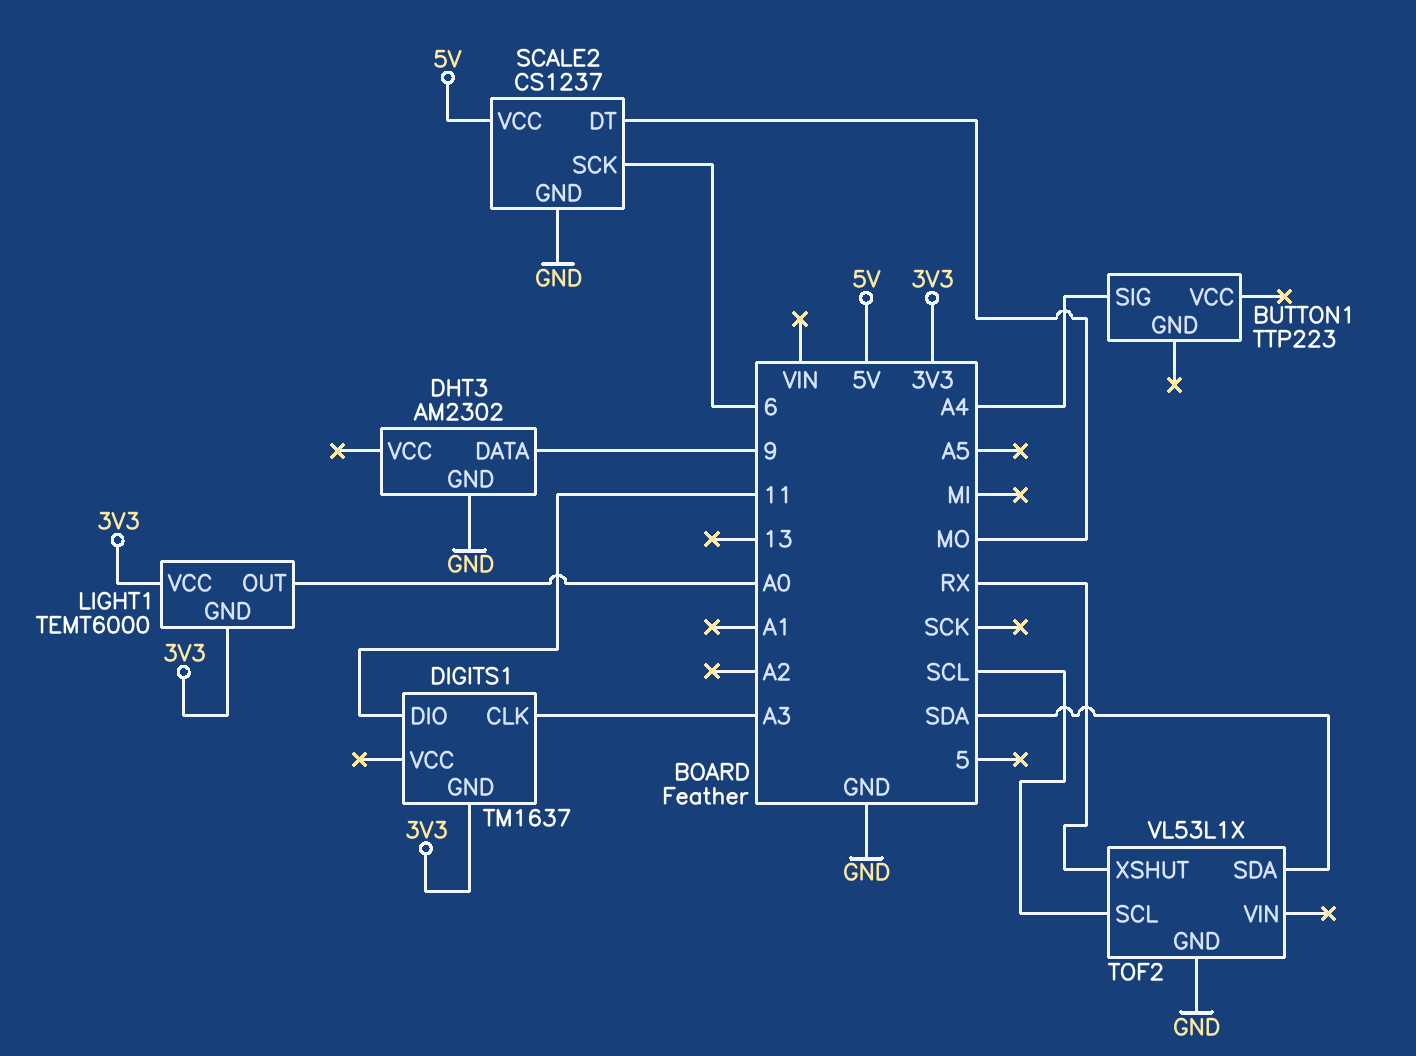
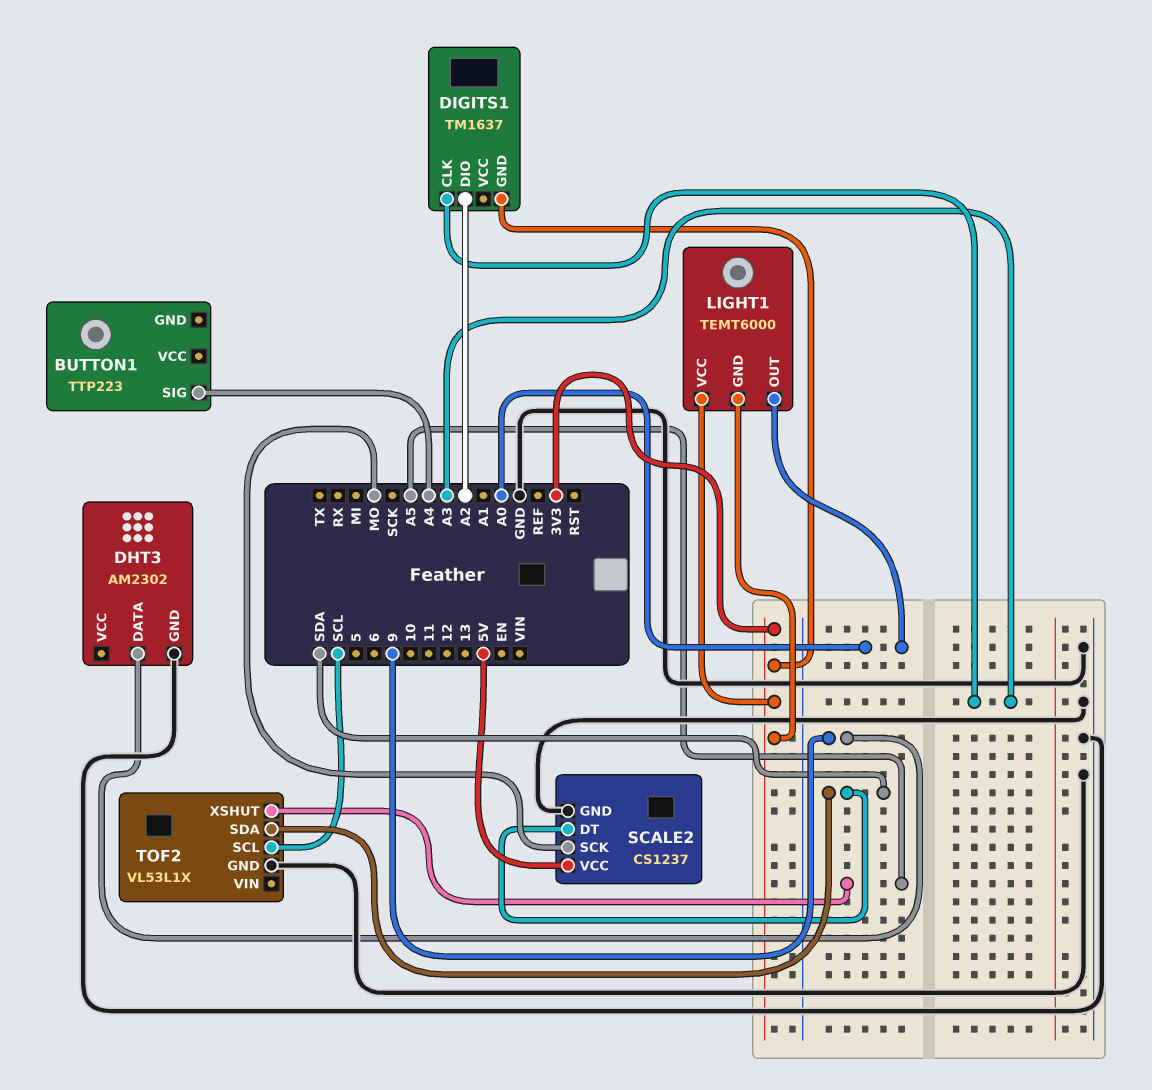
DIGITS1 pin DIO: 11 -> A2
SCALE2 pin DT: MO -> SDA
SCALE2 pin SCK: 6 -> MO
TOF2 pin XSHUT: RX -> A5

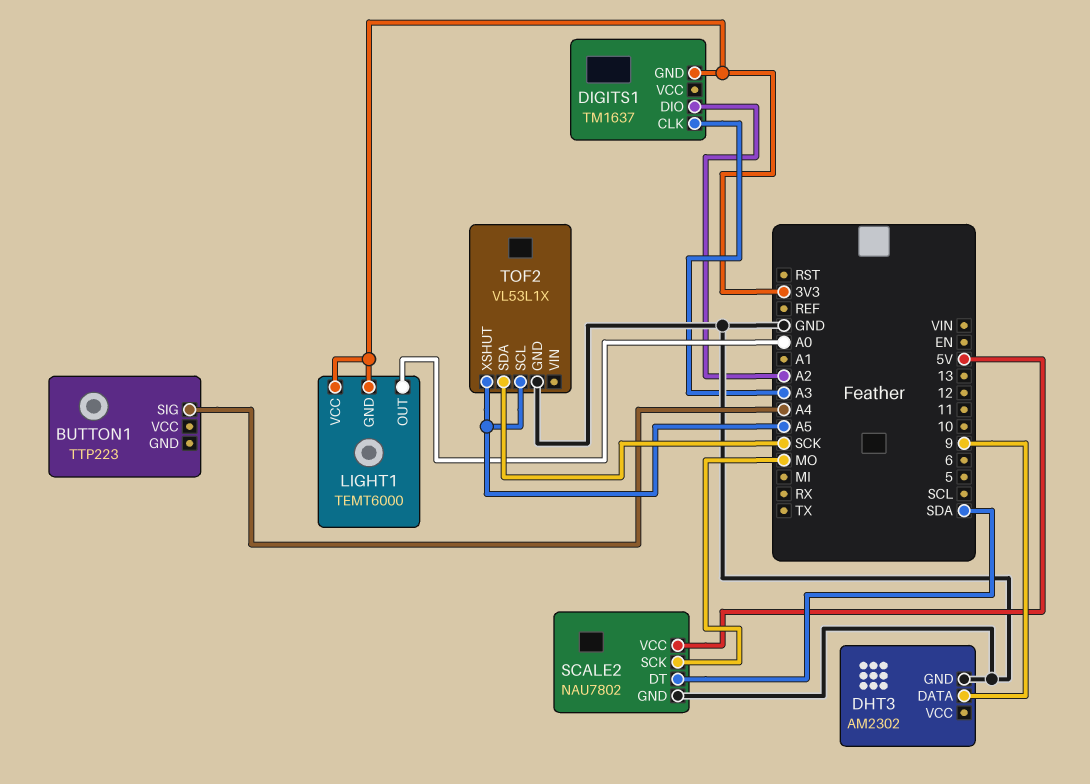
SCALE2: CS1237 -> NAU7802
TOF2 pin SCL: SCL -> A5
TOF2 pin SDA: SDA -> SCK

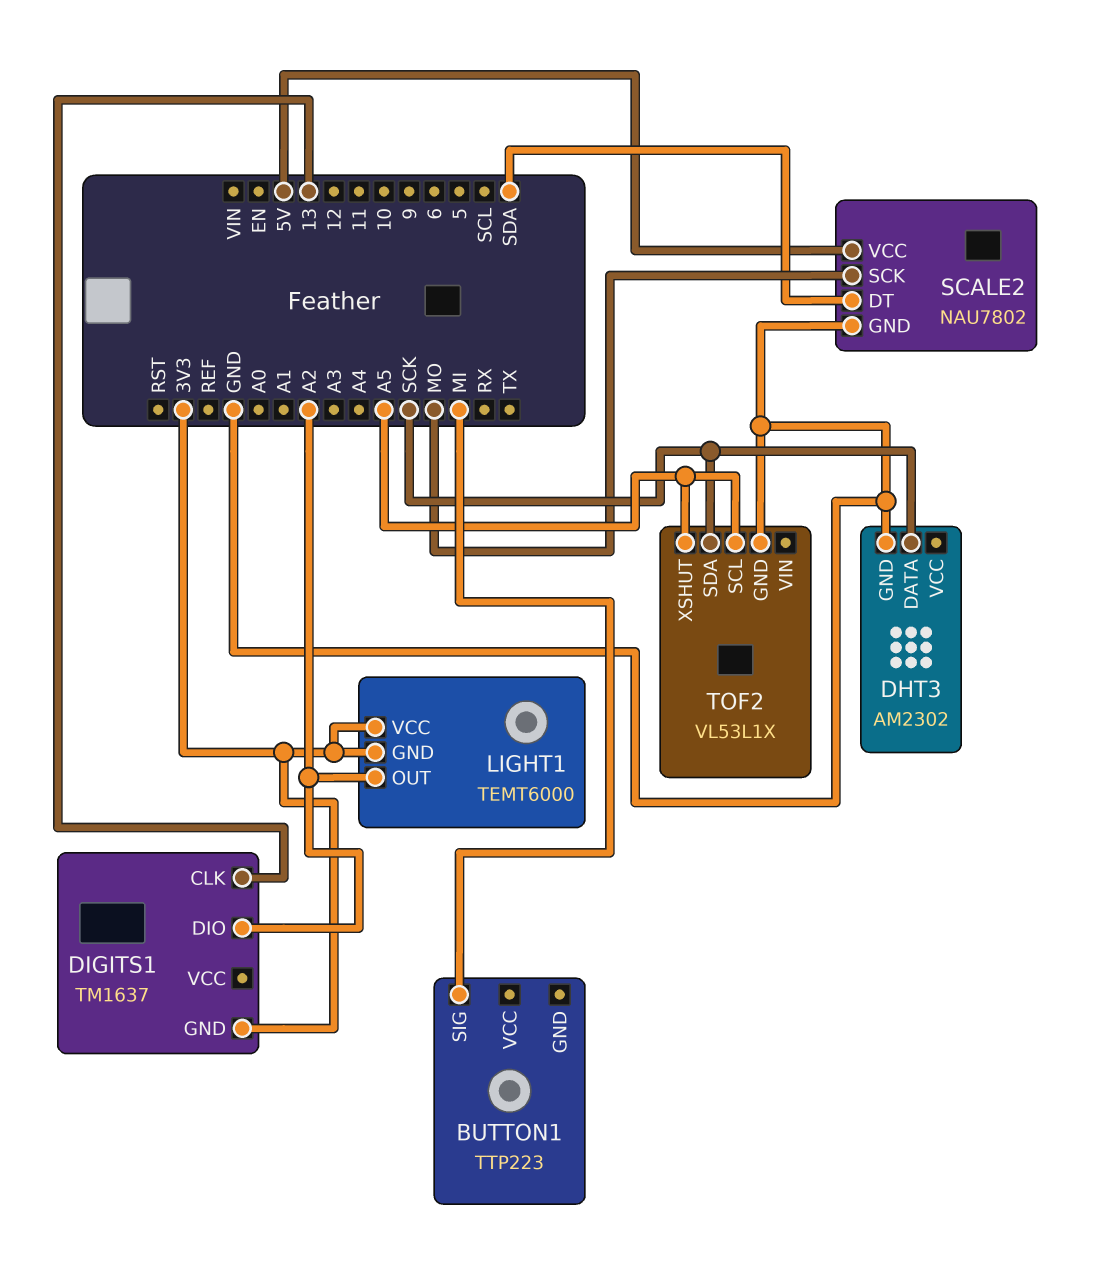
BUTTON1 pin SIG: A4 -> MI
DHT3 pin DATA: 9 -> SCK
DIGITS1 pin CLK: A3 -> 13
LIGHT1 pin OUT: A0 -> A2

